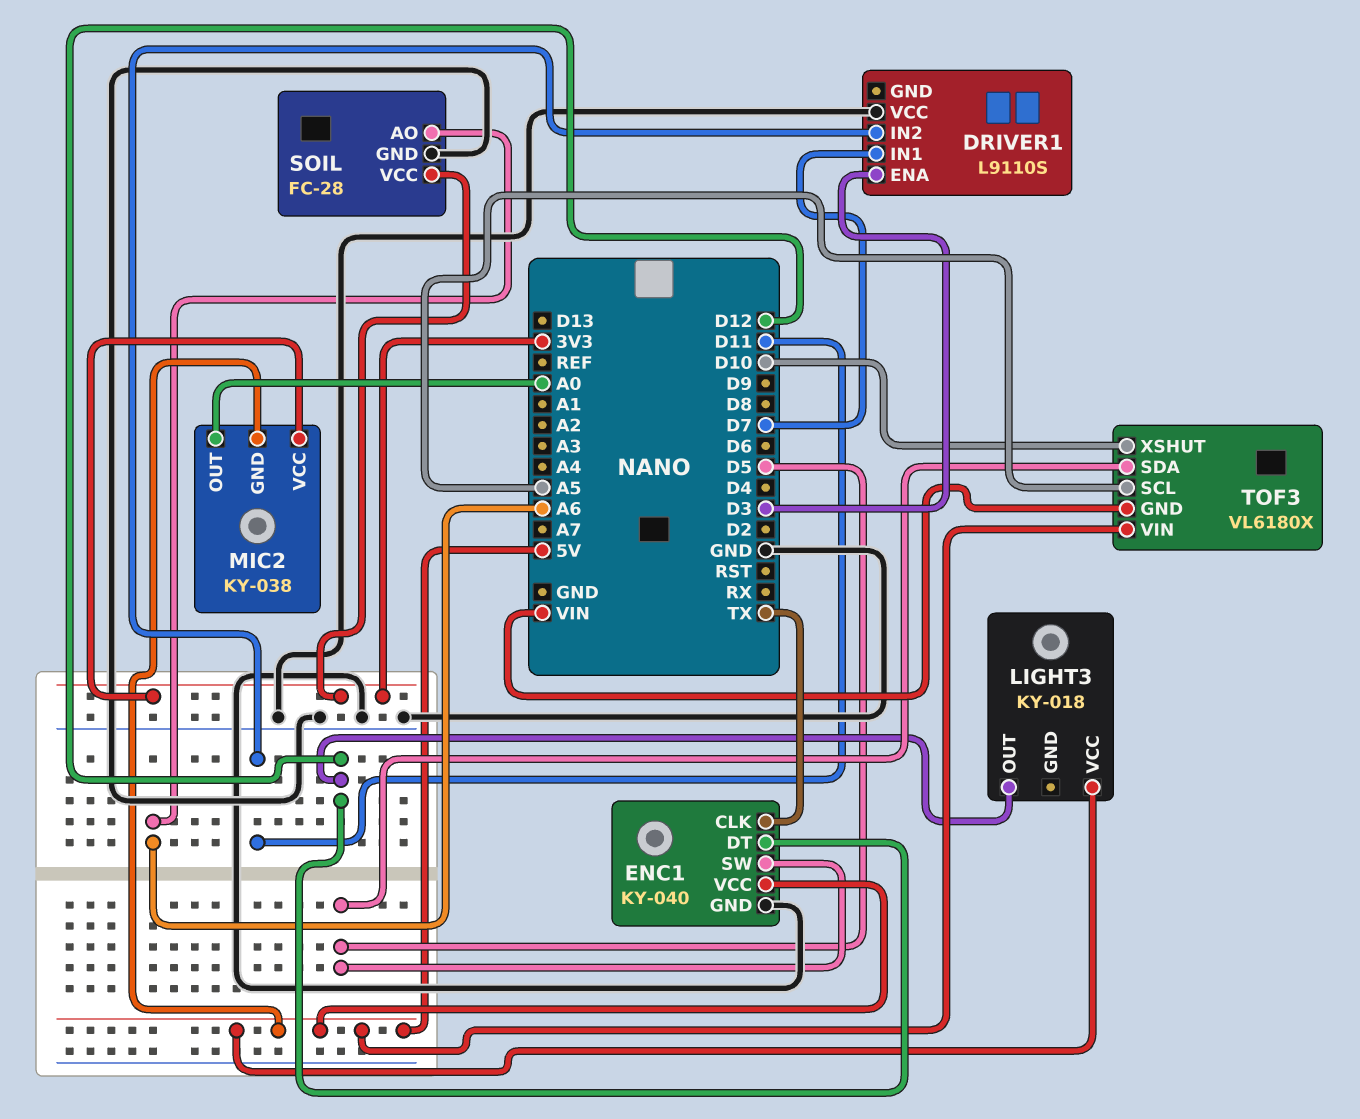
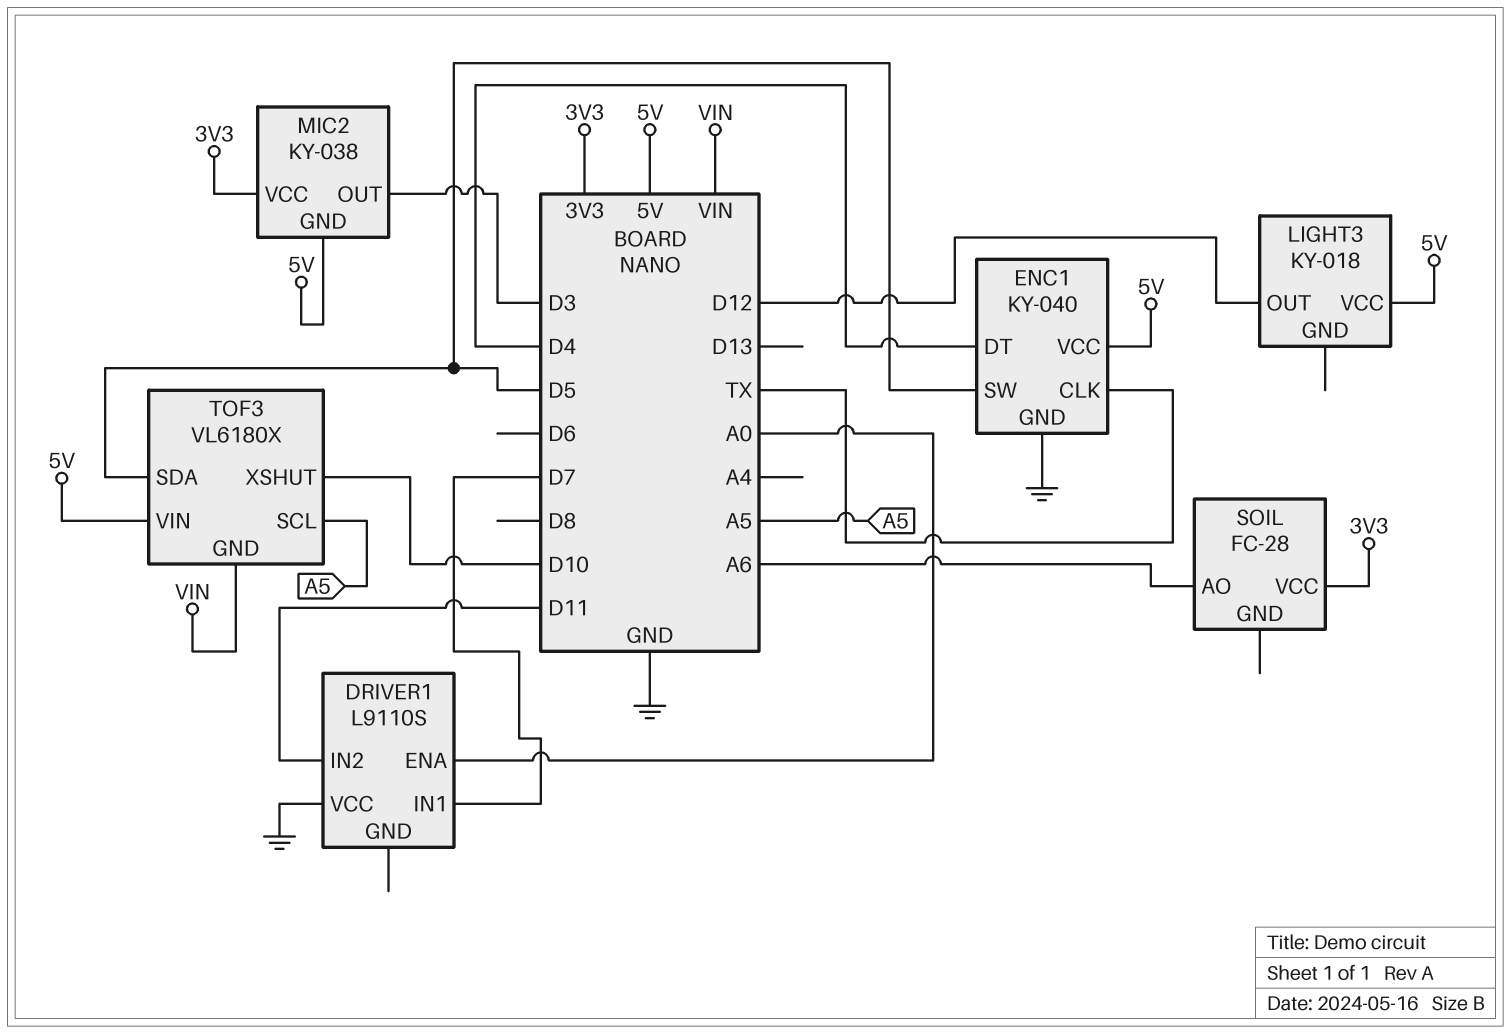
DRIVER1 pin ENA: D3 -> A0
ENC1 pin DT: D12 -> D4
MIC2 pin OUT: A0 -> D3
SOIL pin GND: GND -> none

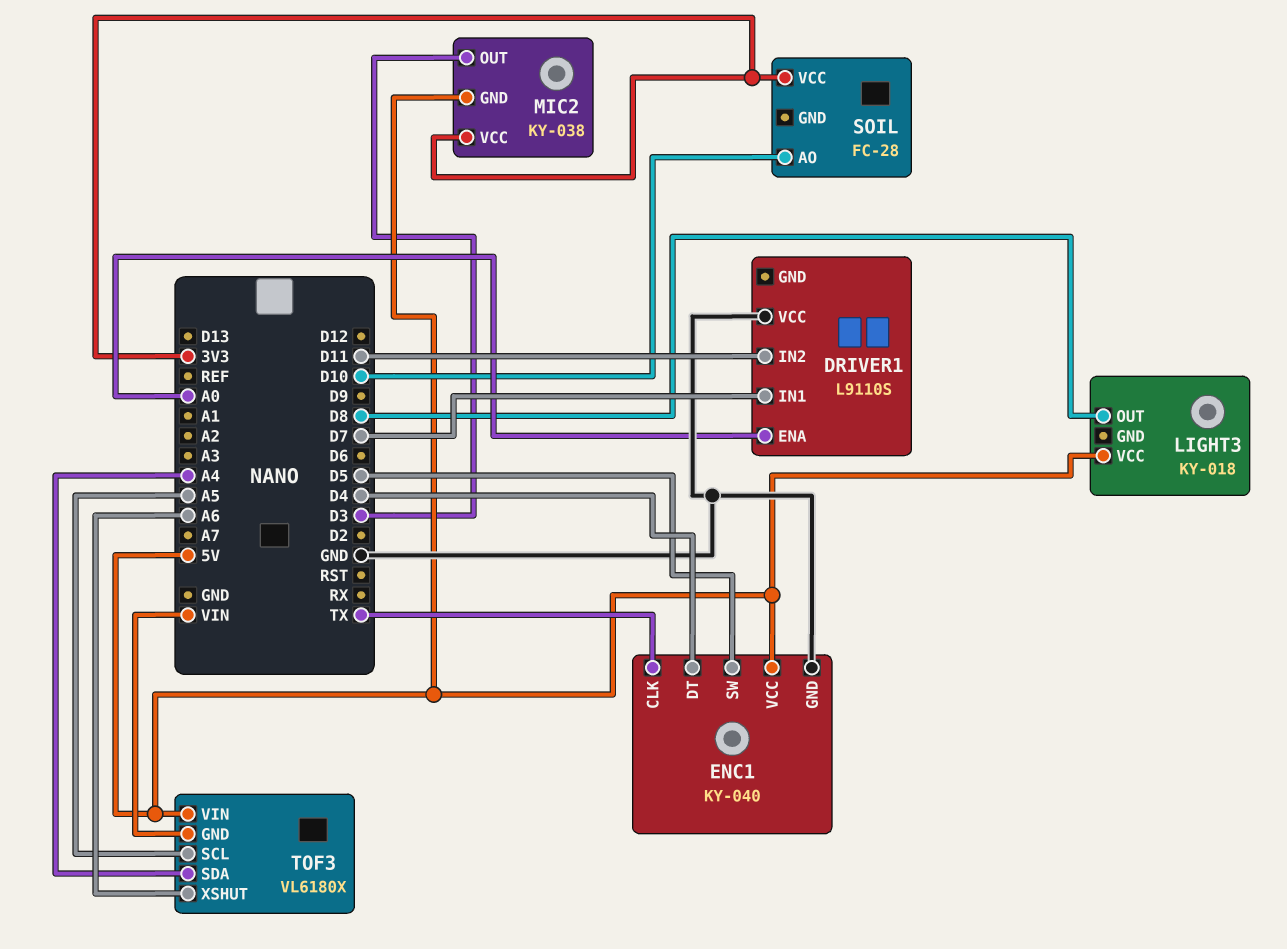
LIGHT3 pin OUT: D12 -> D8
SOIL pin AO: A6 -> D10
TOF3 pin SDA: D5 -> A4
TOF3 pin XSHUT: D10 -> A6

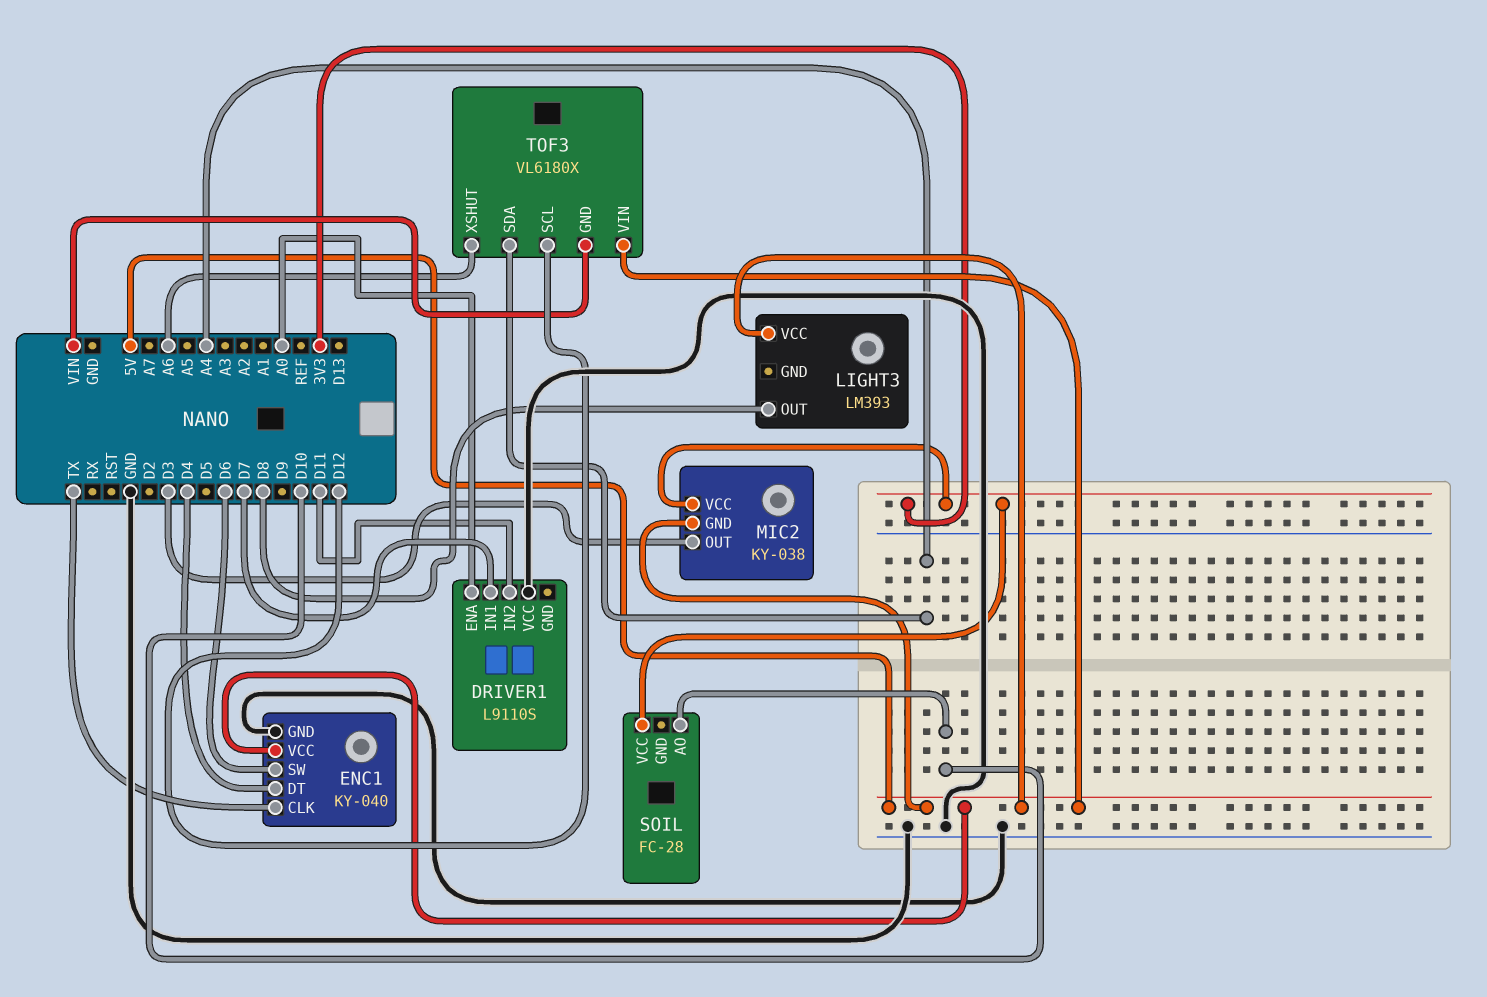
ENC1 pin SW: D5 -> D6
LIGHT3: KY-018 -> LM393
TOF3 pin SCL: A5 -> D12

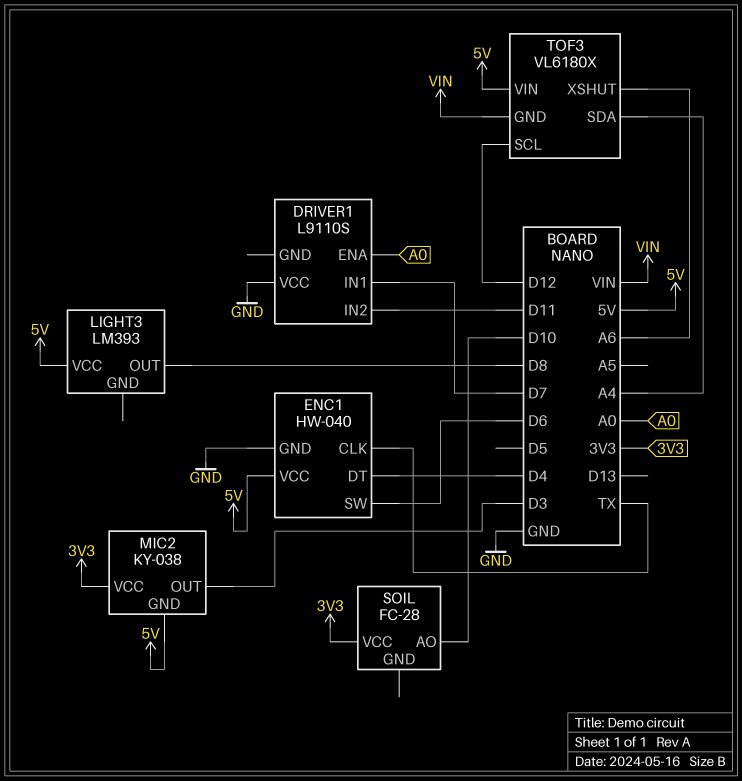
ENC1: KY-040 -> HW-040

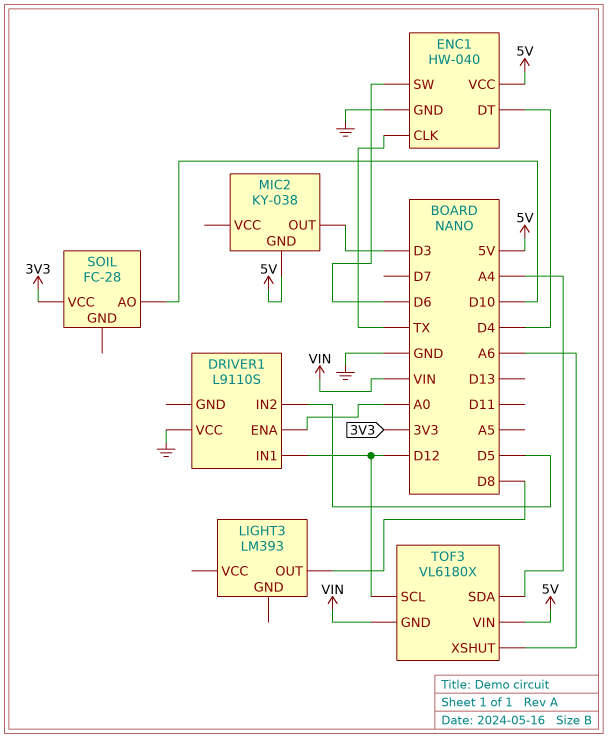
DRIVER1 pin IN1: D7 -> D12
DRIVER1 pin IN2: D11 -> D5
LIGHT3 pin VCC: 5V -> none
MIC2 pin VCC: 3V3 -> none

